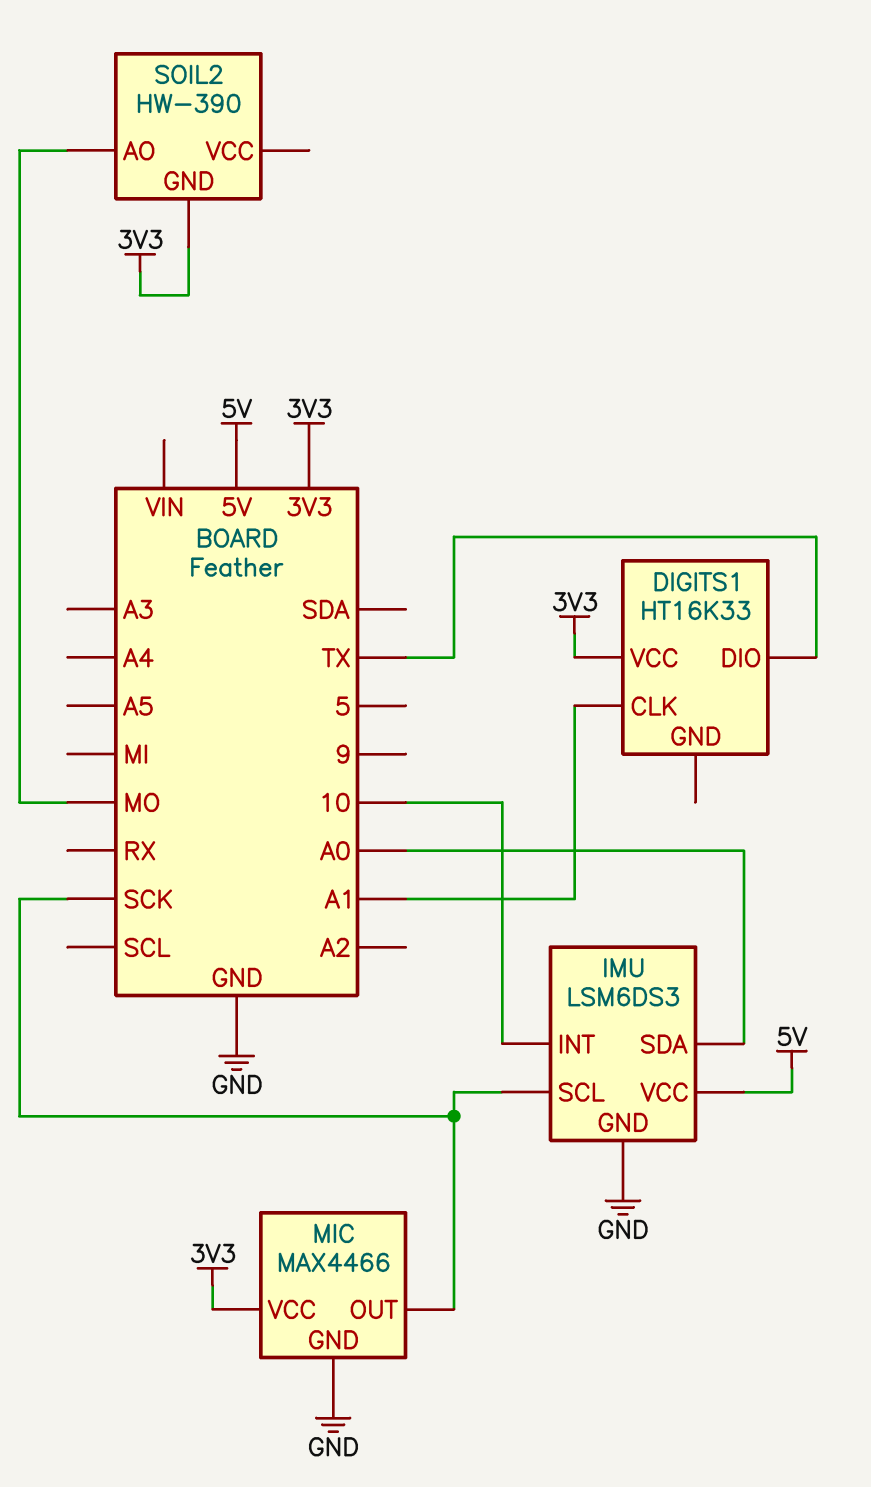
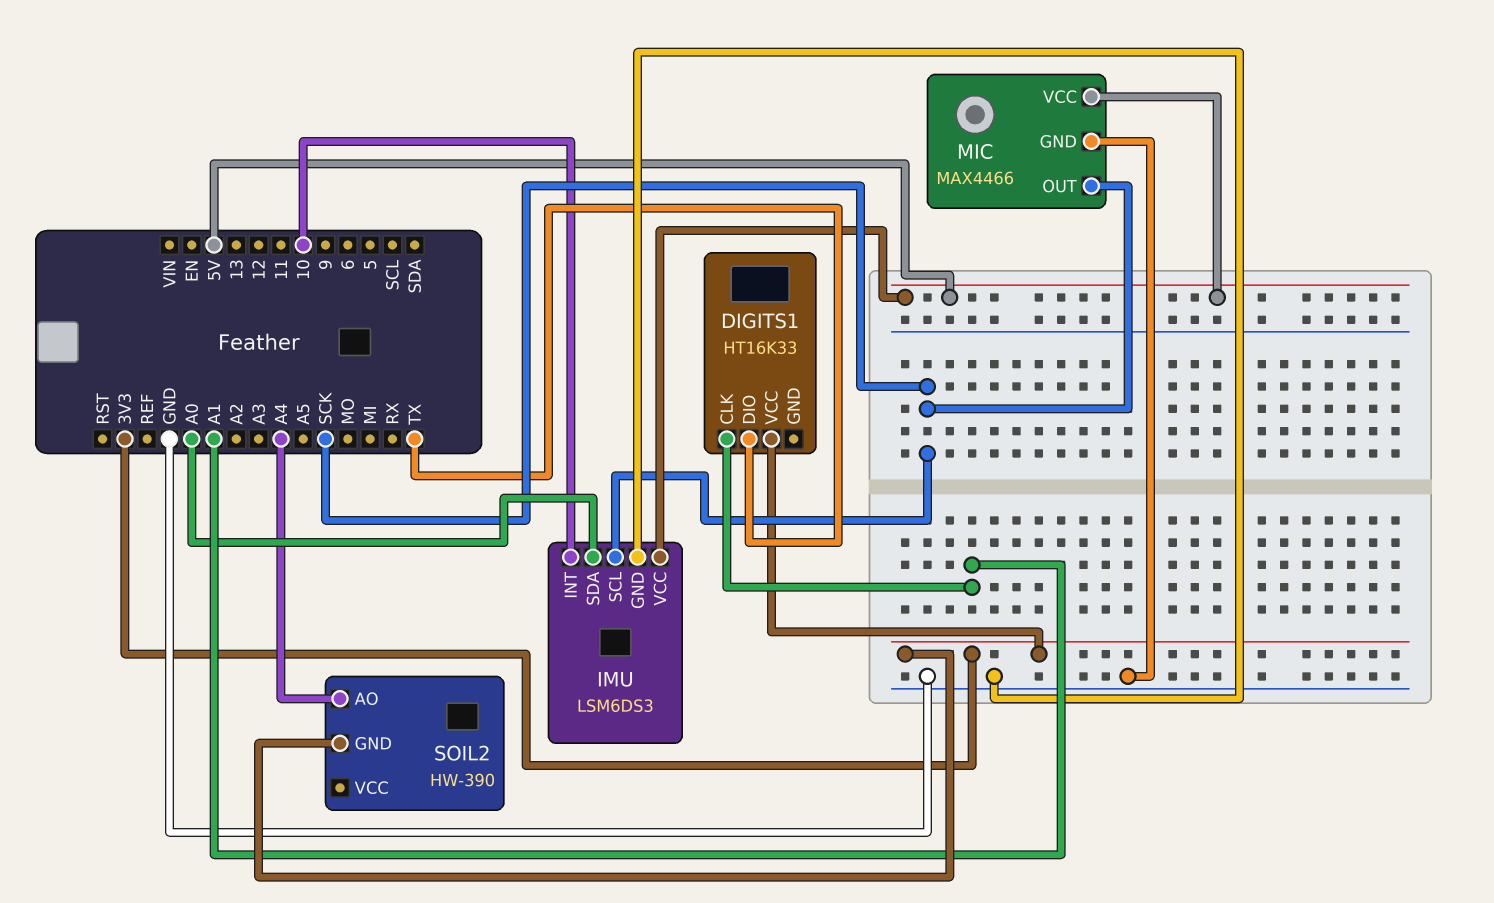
MIC pin VCC: 3V3 -> 5V
SOIL2 pin AO: MO -> A4

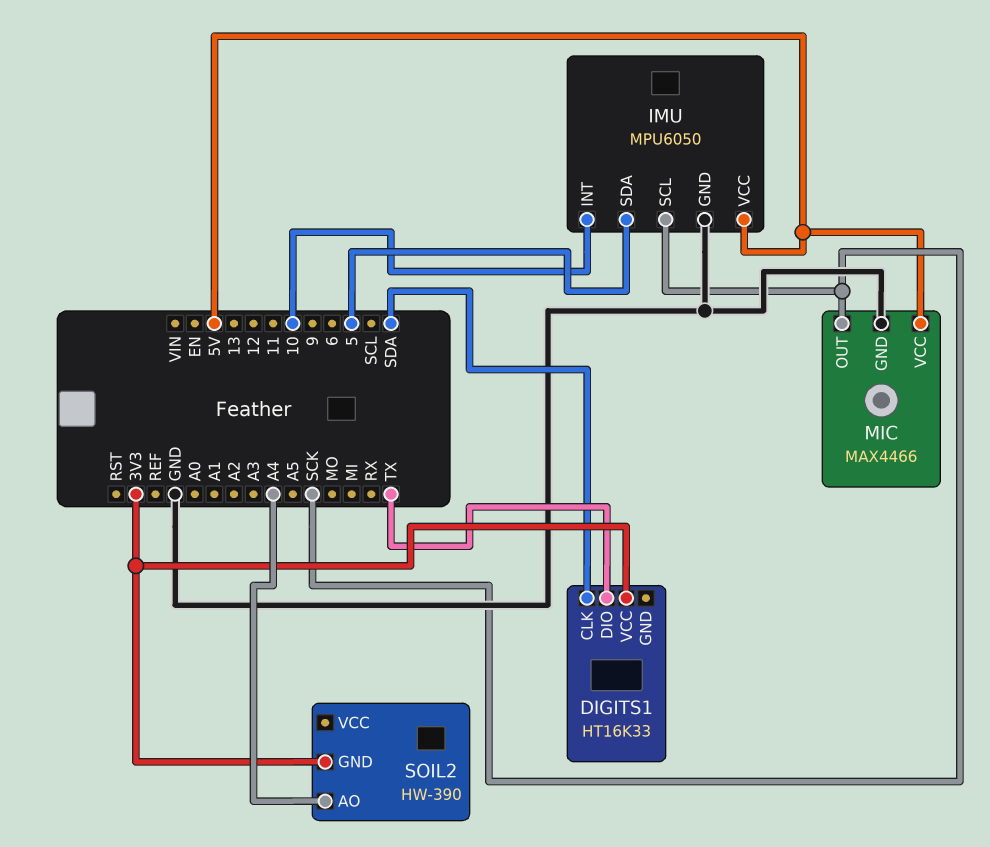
DIGITS1 pin CLK: A1 -> SDA
IMU: LSM6DS3 -> MPU6050
IMU pin SDA: A0 -> 5

